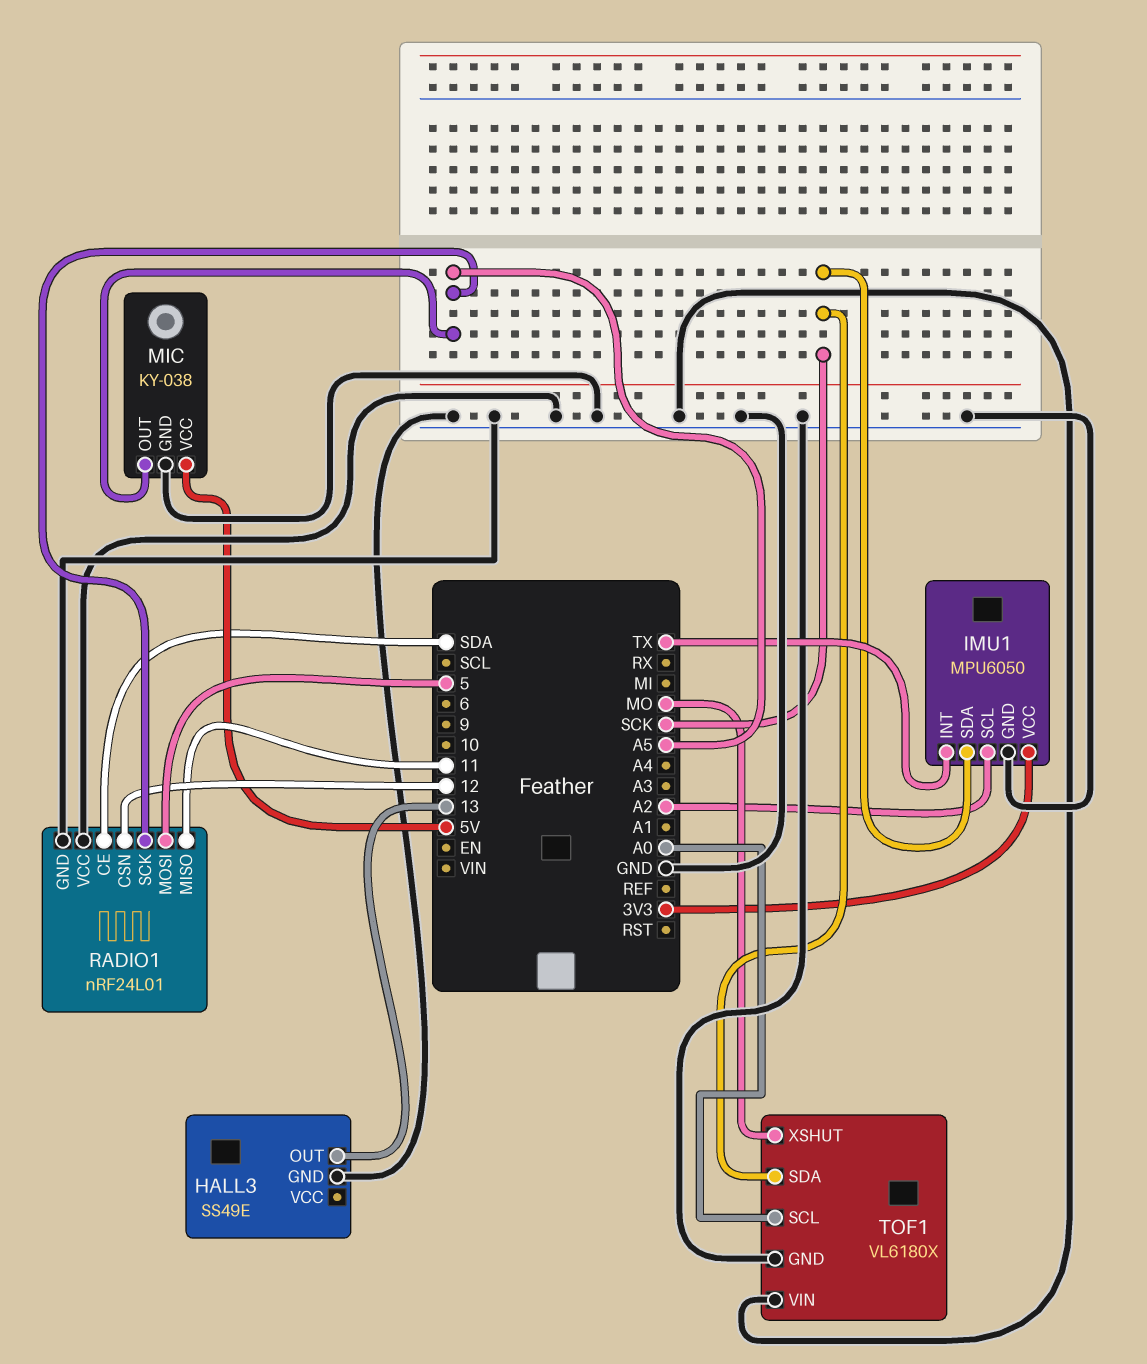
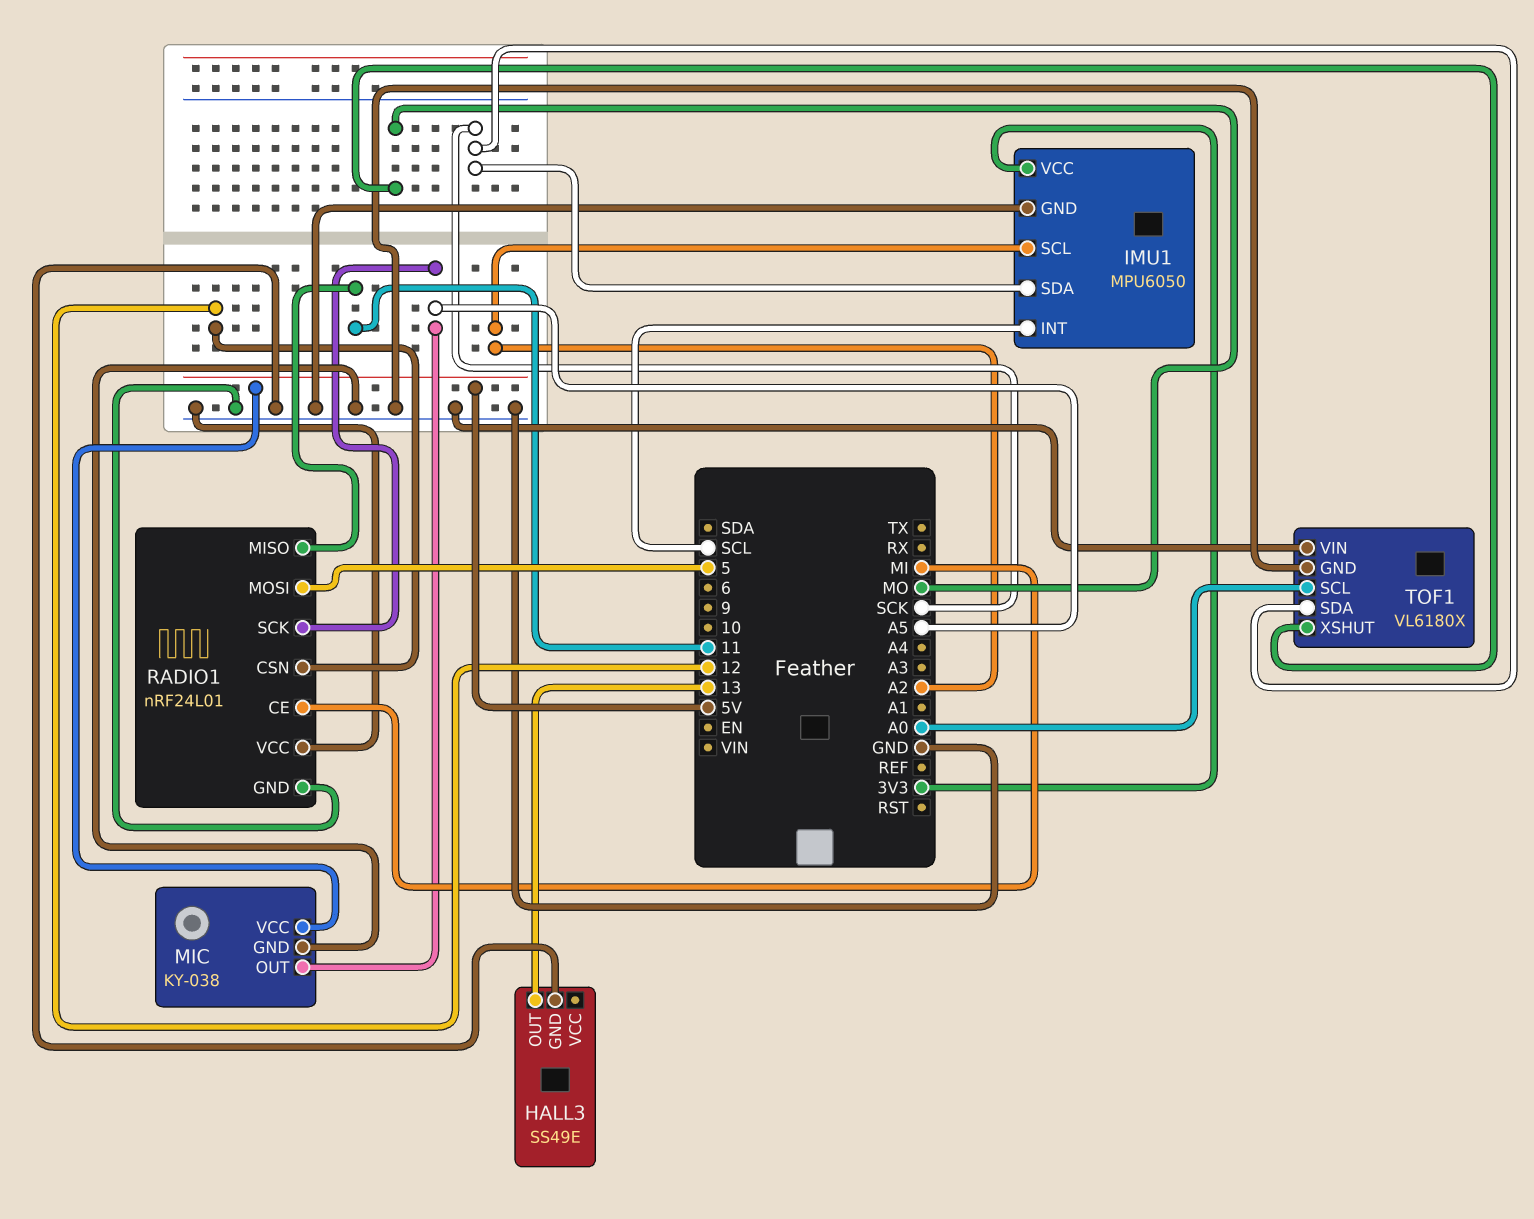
IMU1 pin INT: TX -> SCL
RADIO1 pin CE: SDA -> MI

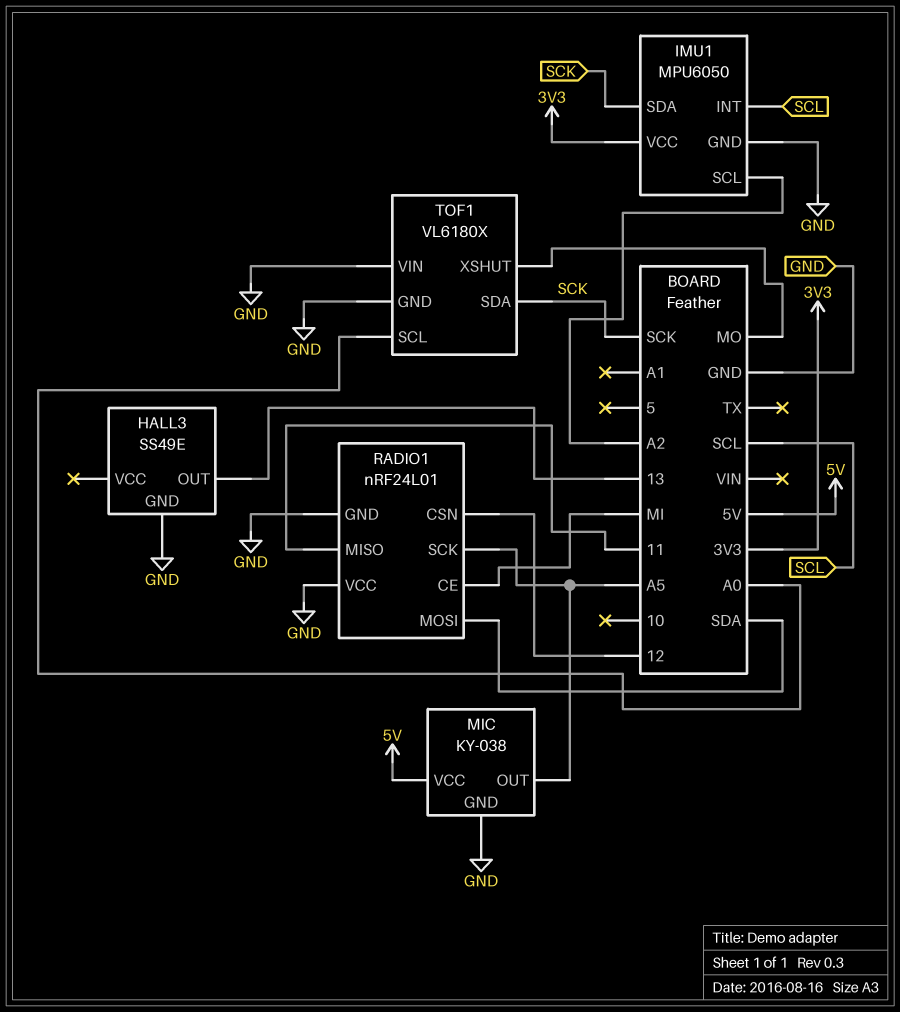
RADIO1 pin MOSI: 5 -> SDA

